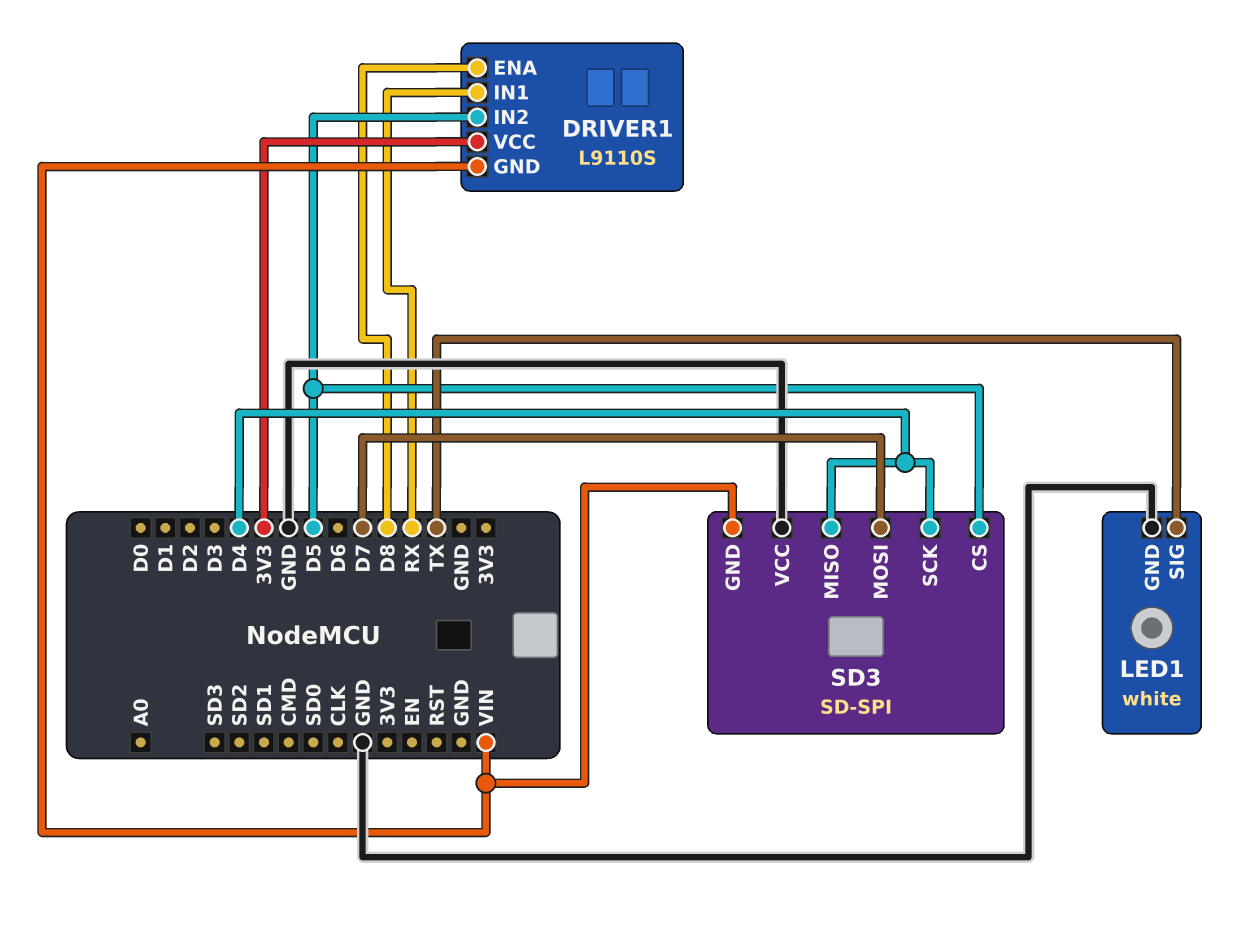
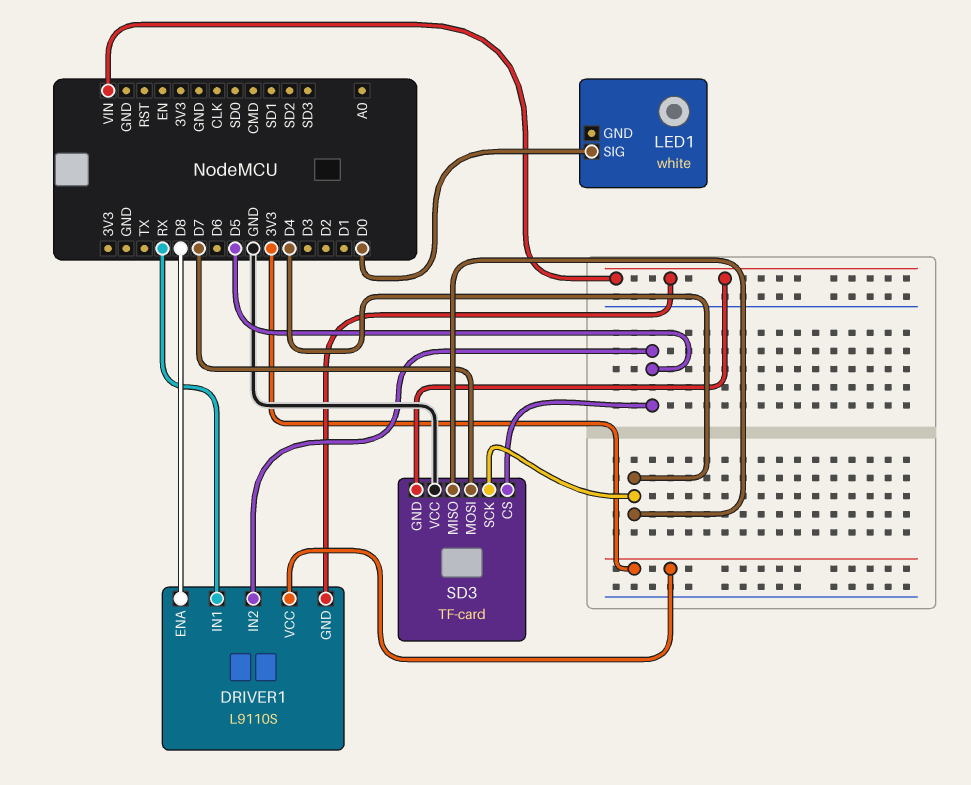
LED1 pin GND: GND -> none
LED1 pin SIG: TX -> D0
SD3: SD-SPI -> TF-card

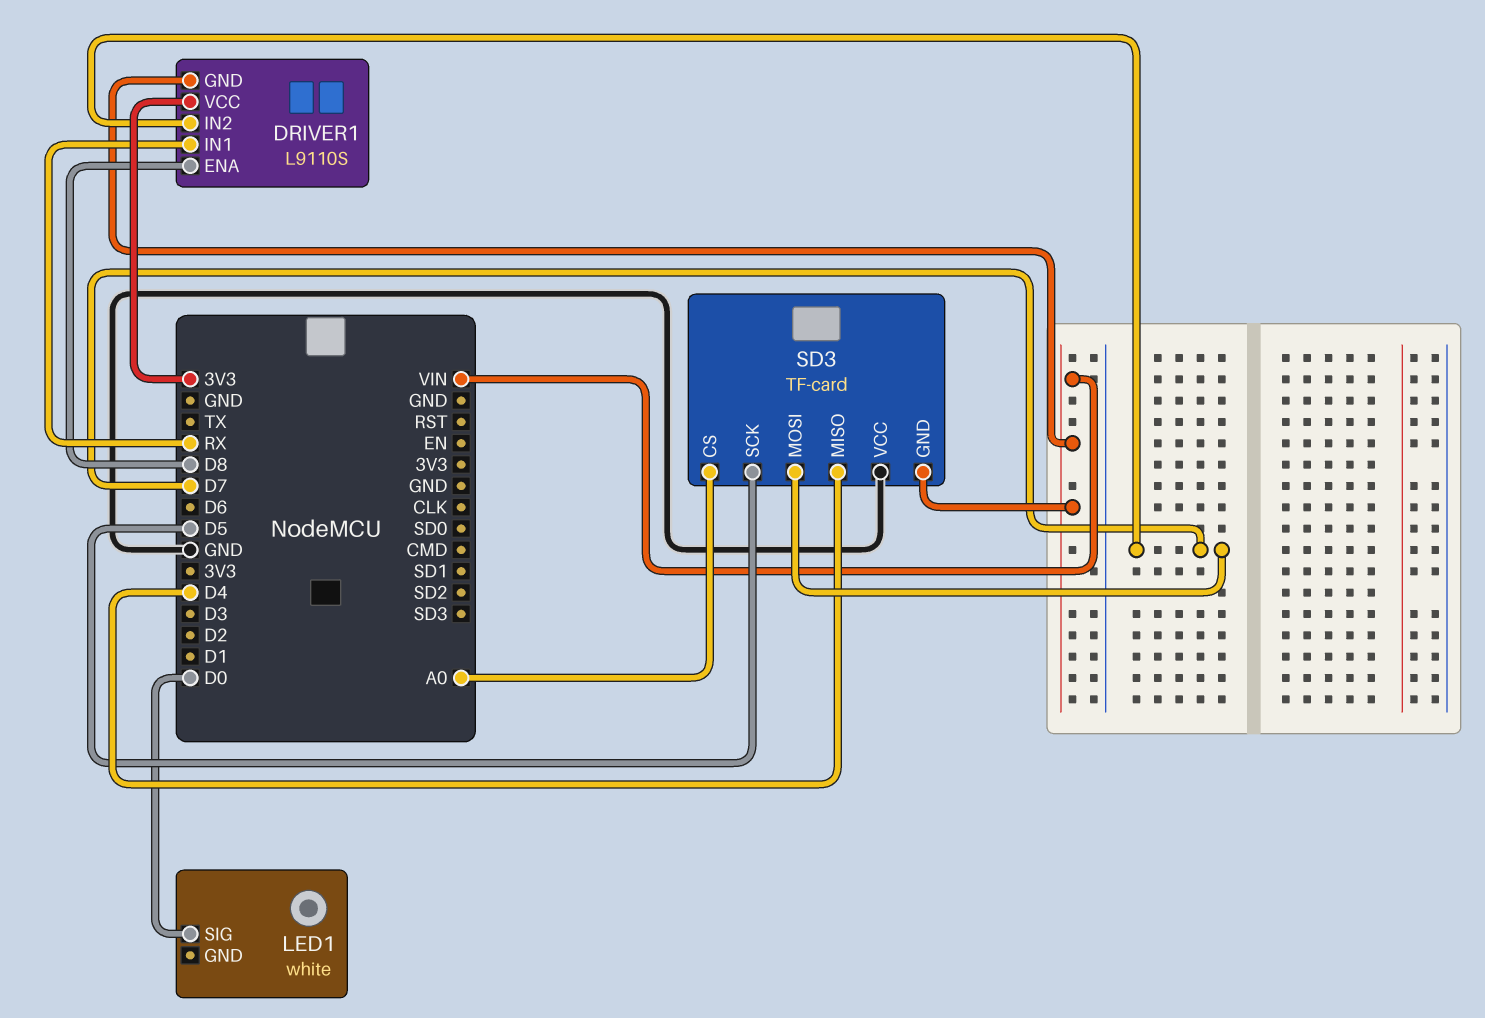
DRIVER1 pin IN2: D5 -> D7
SD3 pin CS: D5 -> A0
SD3 pin SCK: D4 -> D5

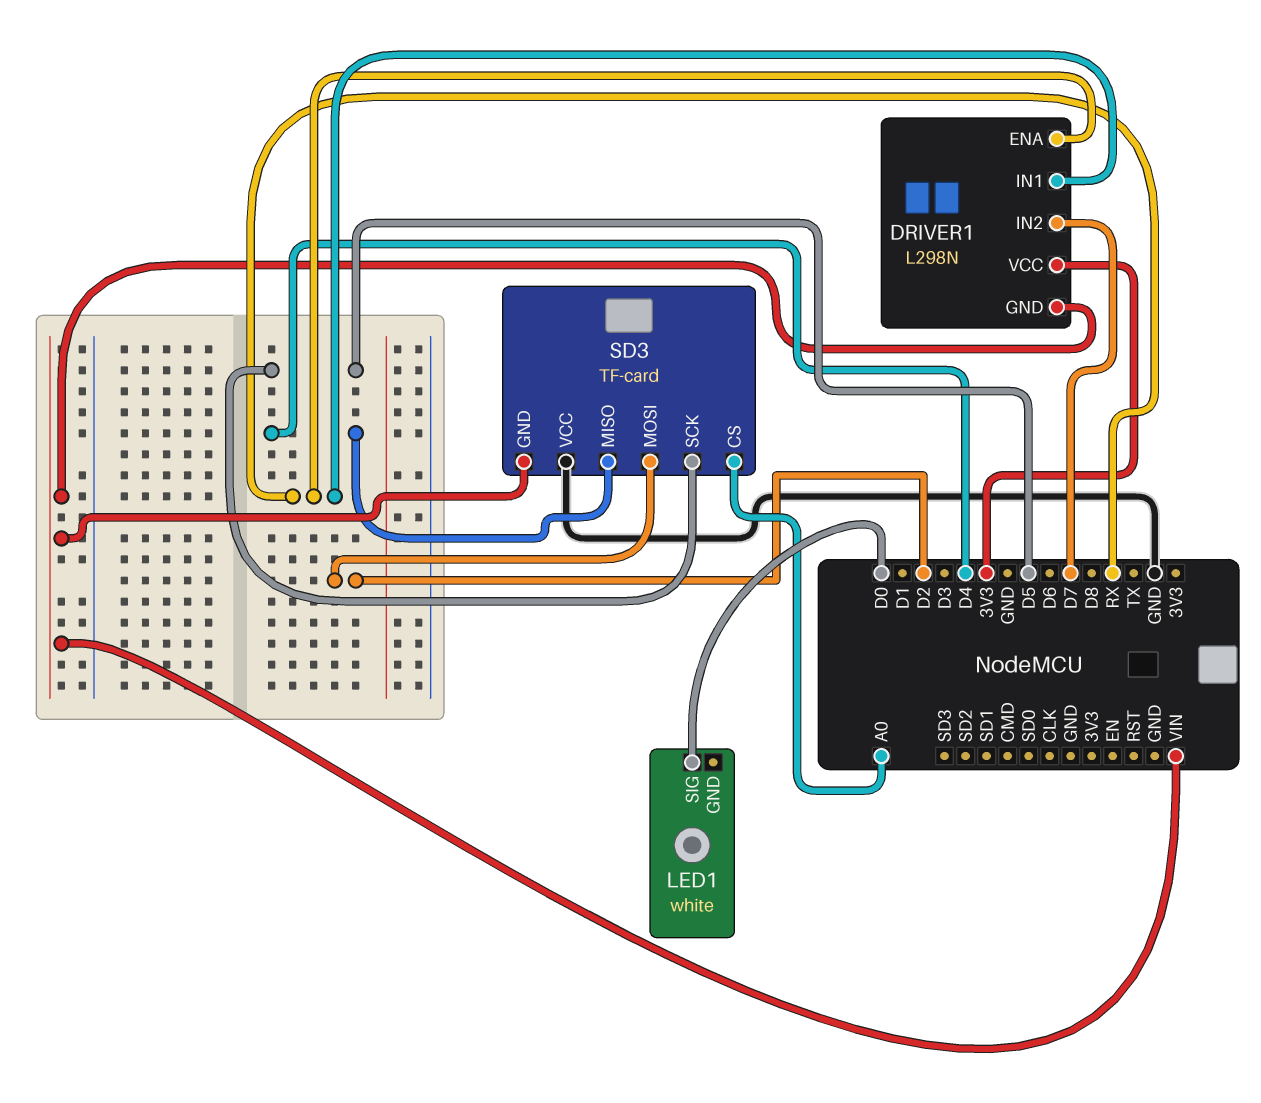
DRIVER1: L9110S -> L298N
DRIVER1 pin ENA: D8 -> RX
SD3 pin MOSI: D7 -> D2

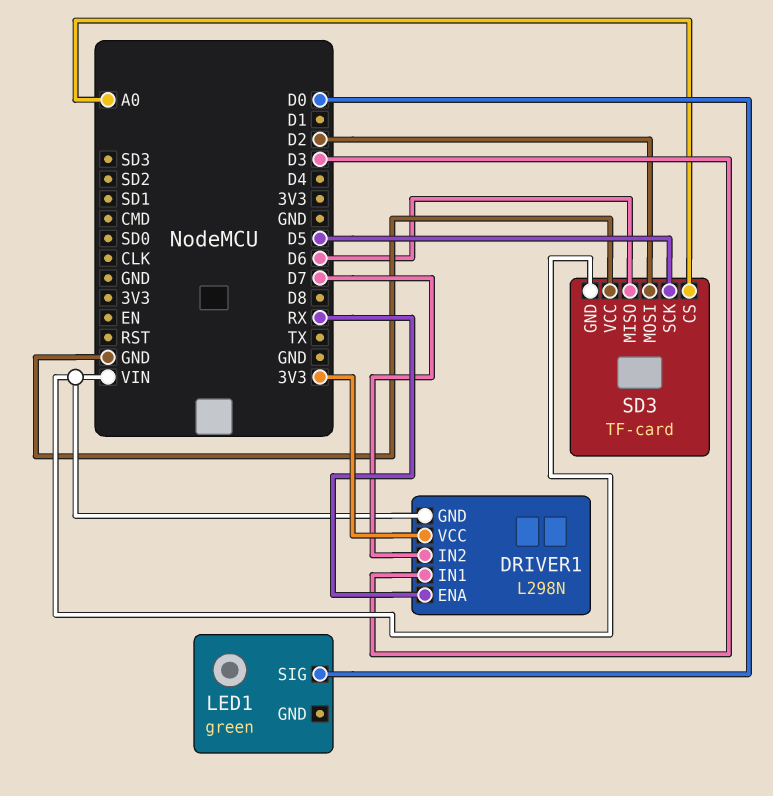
DRIVER1 pin IN1: RX -> D3
LED1: white -> green
SD3 pin MISO: D4 -> D6

